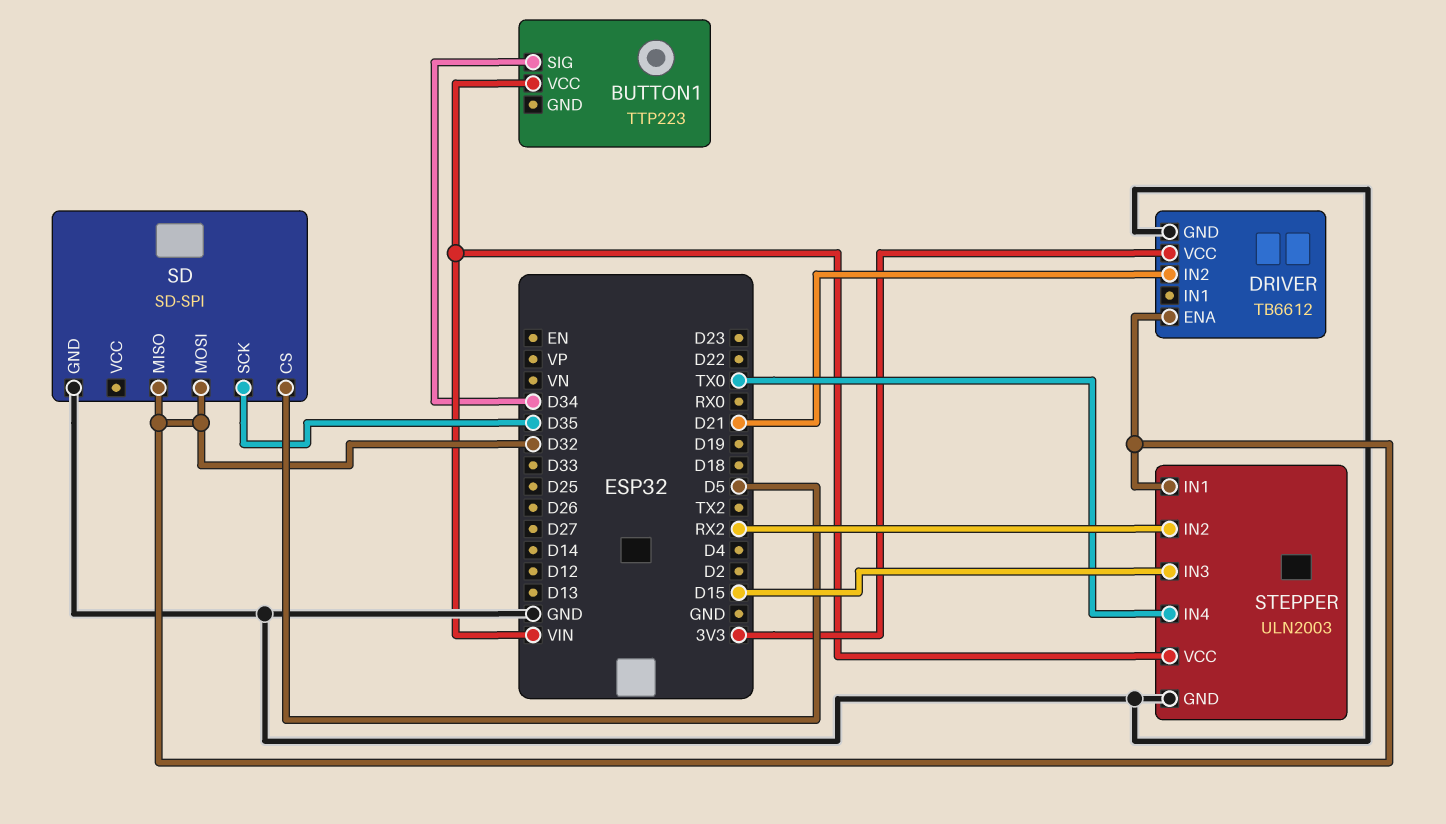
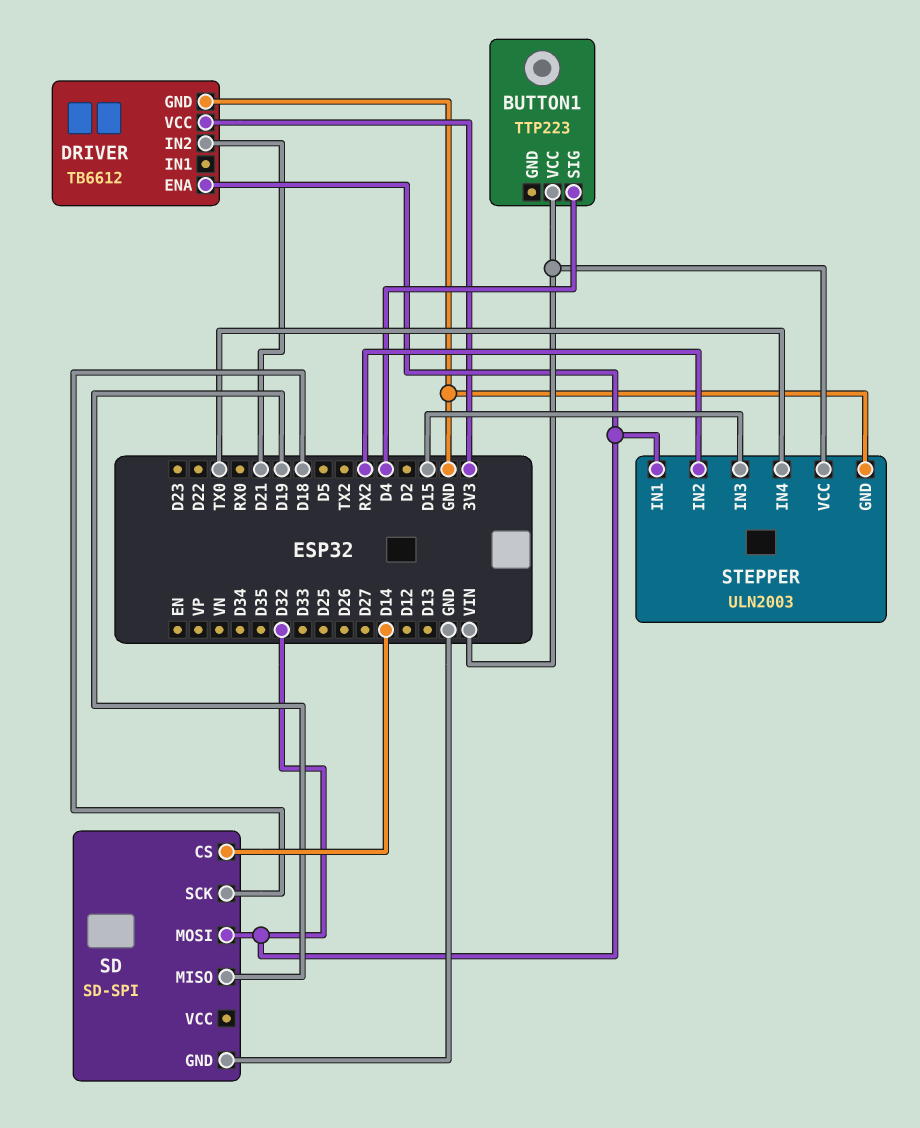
BUTTON1 pin SIG: D34 -> D4
SD pin CS: D5 -> D14
SD pin MISO: D32 -> D19
SD pin SCK: D35 -> D18

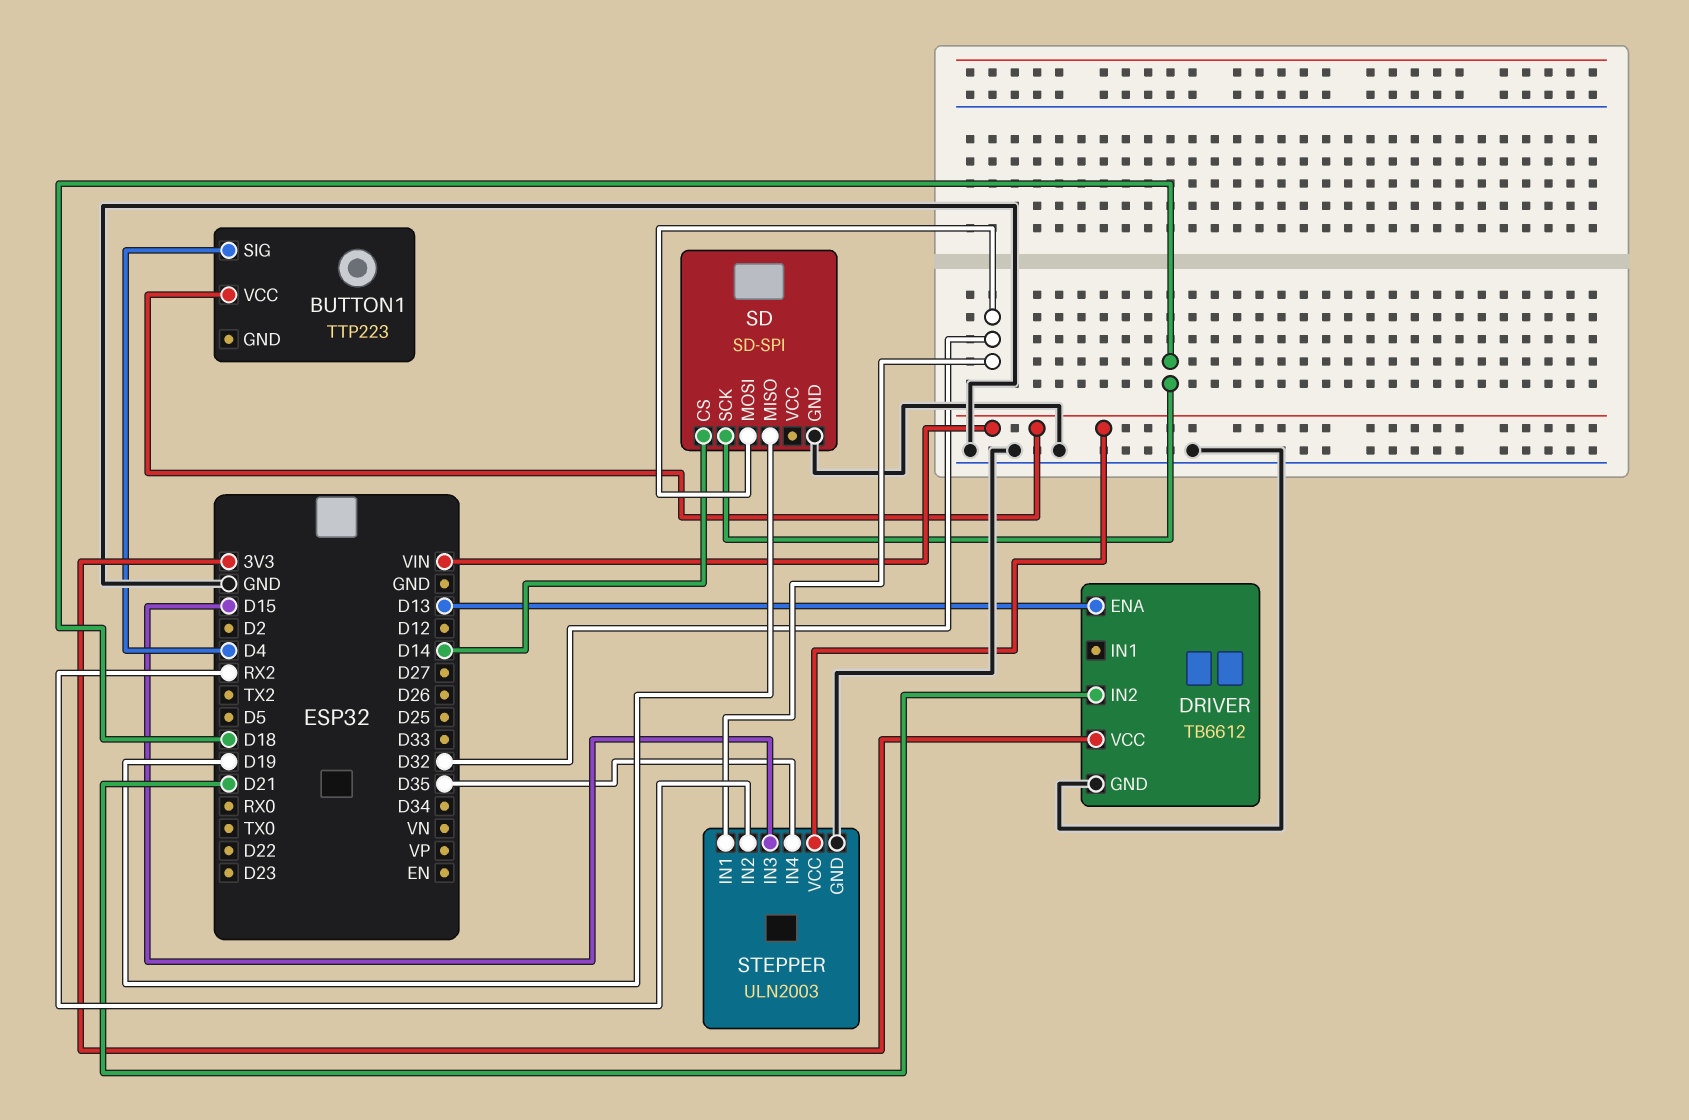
DRIVER pin ENA: D32 -> D13
STEPPER pin IN4: TX0 -> D35

